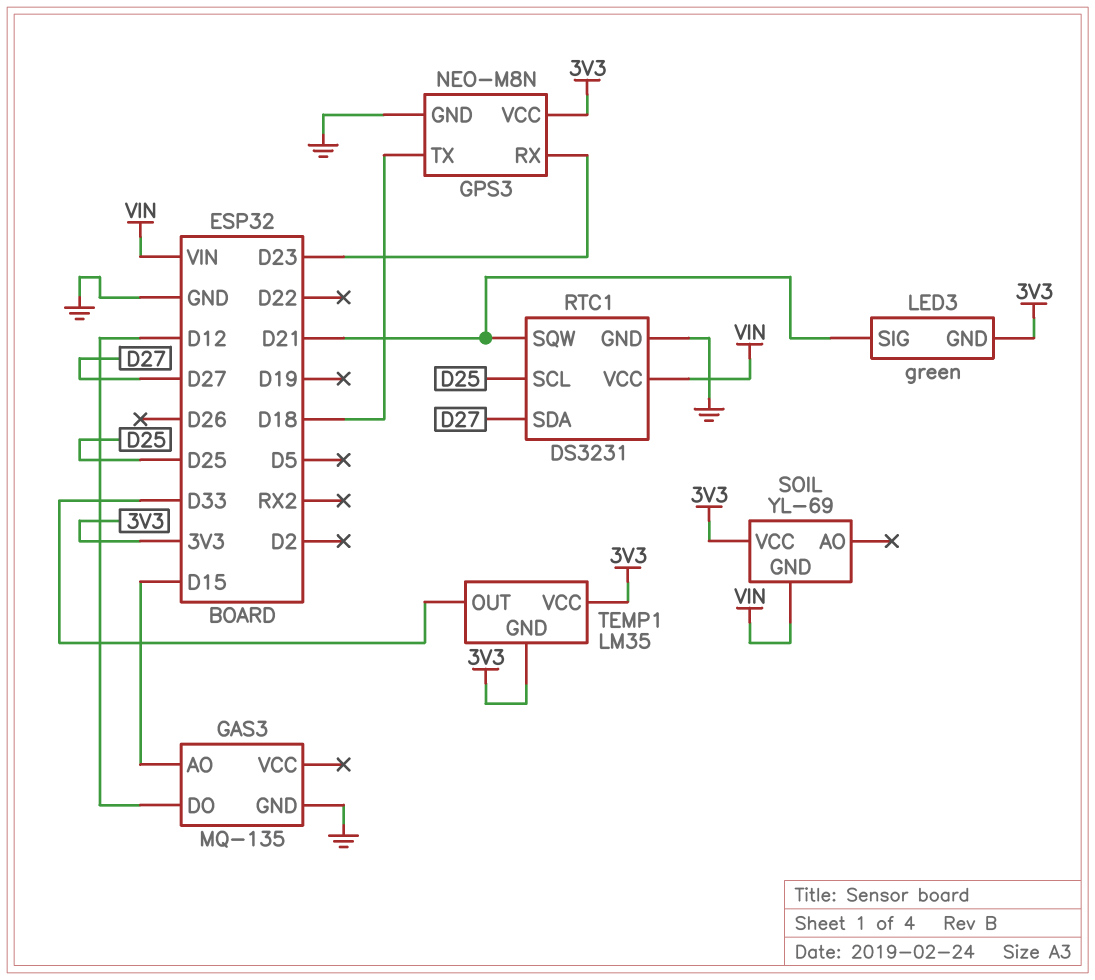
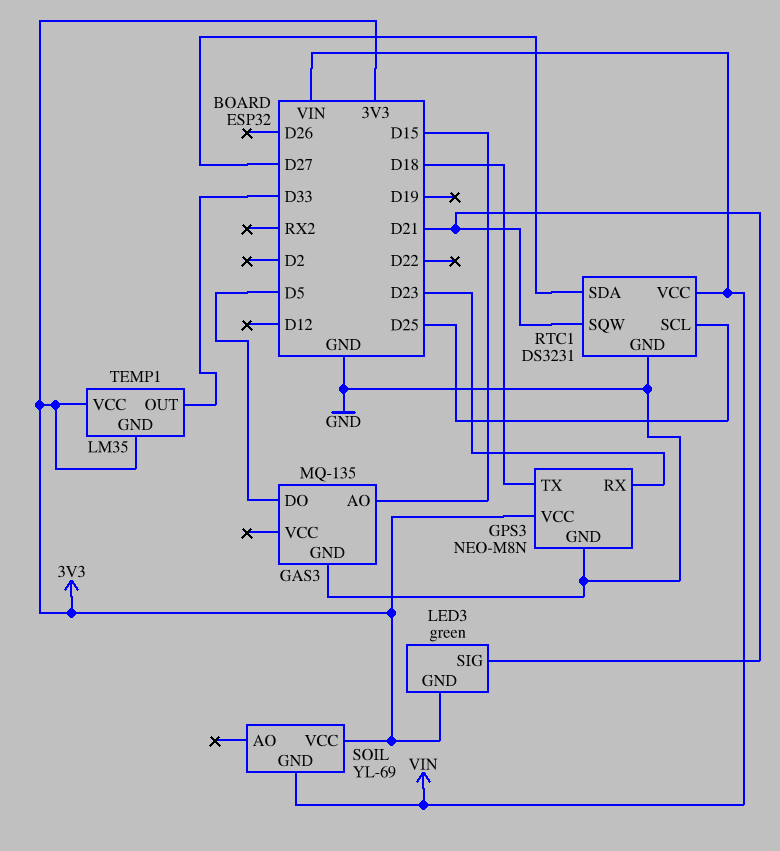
GAS3 pin DO: D12 -> D5

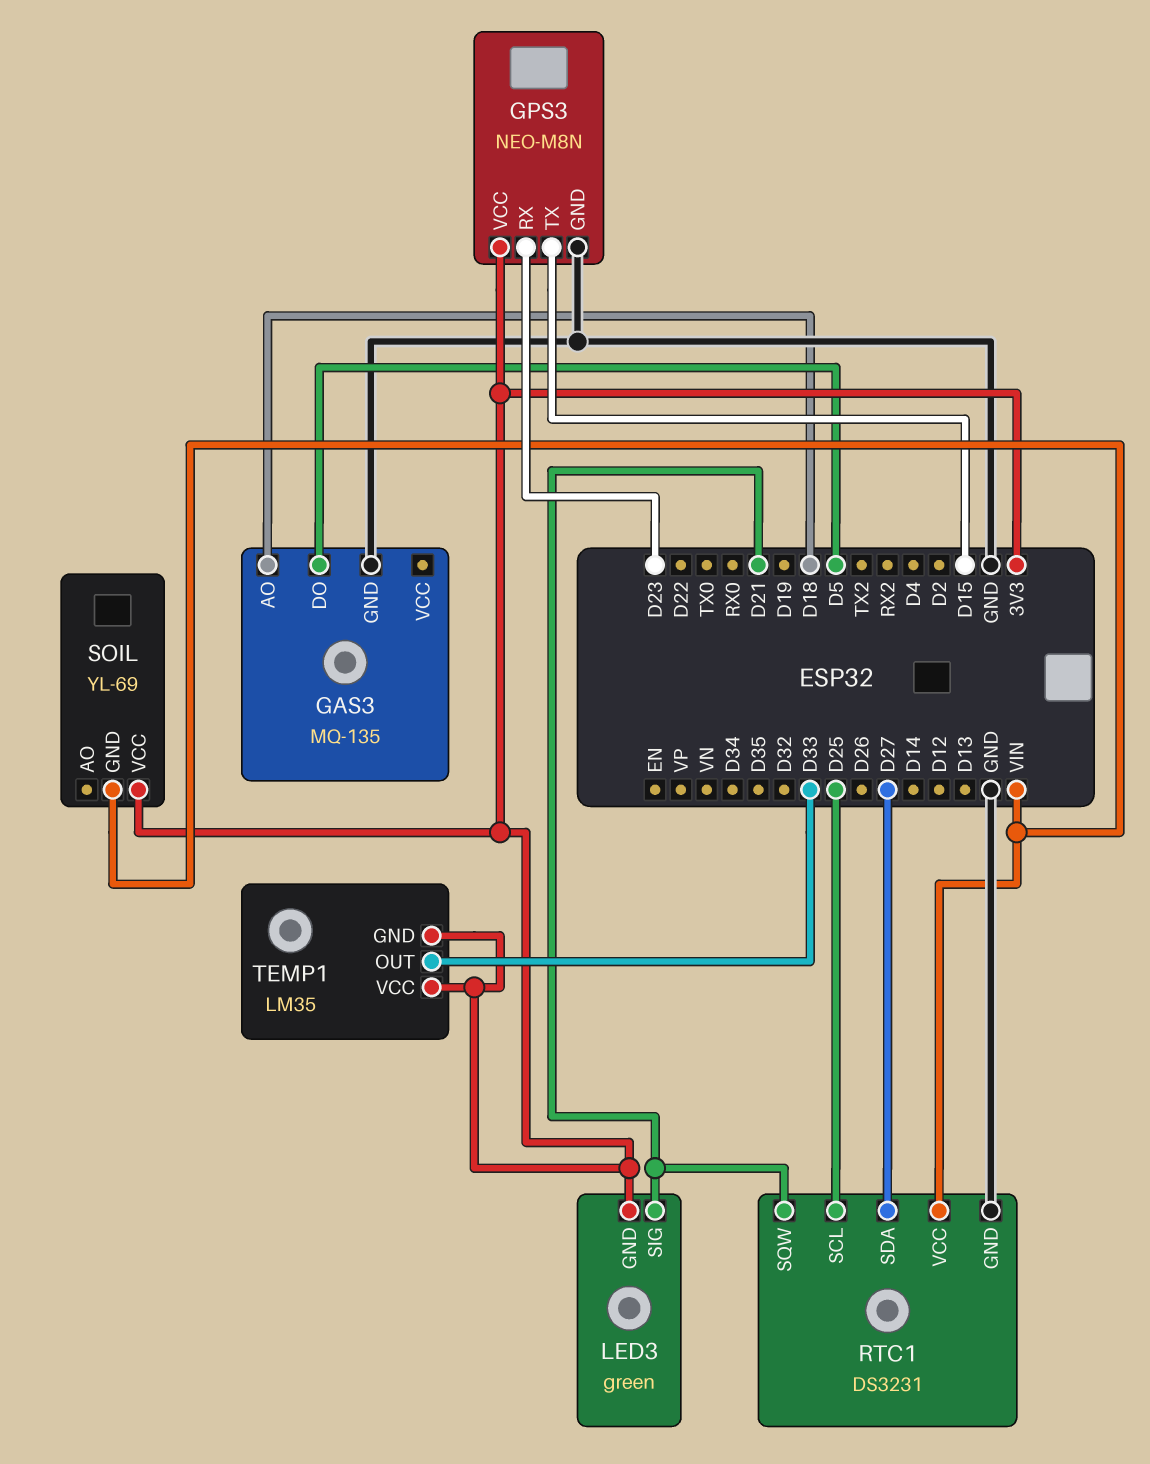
GAS3 pin AO: D15 -> D18
GPS3 pin TX: D18 -> D15

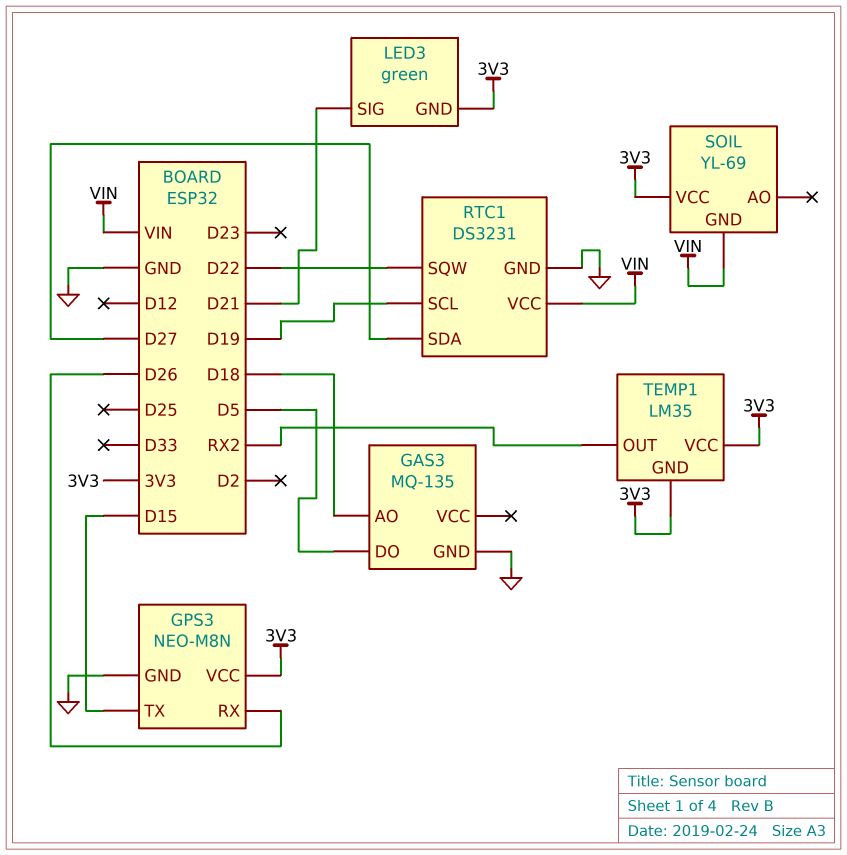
GPS3 pin RX: D23 -> D26
RTC1 pin SCL: D25 -> D19
RTC1 pin SQW: D21 -> D22
TEMP1 pin OUT: D33 -> RX2

